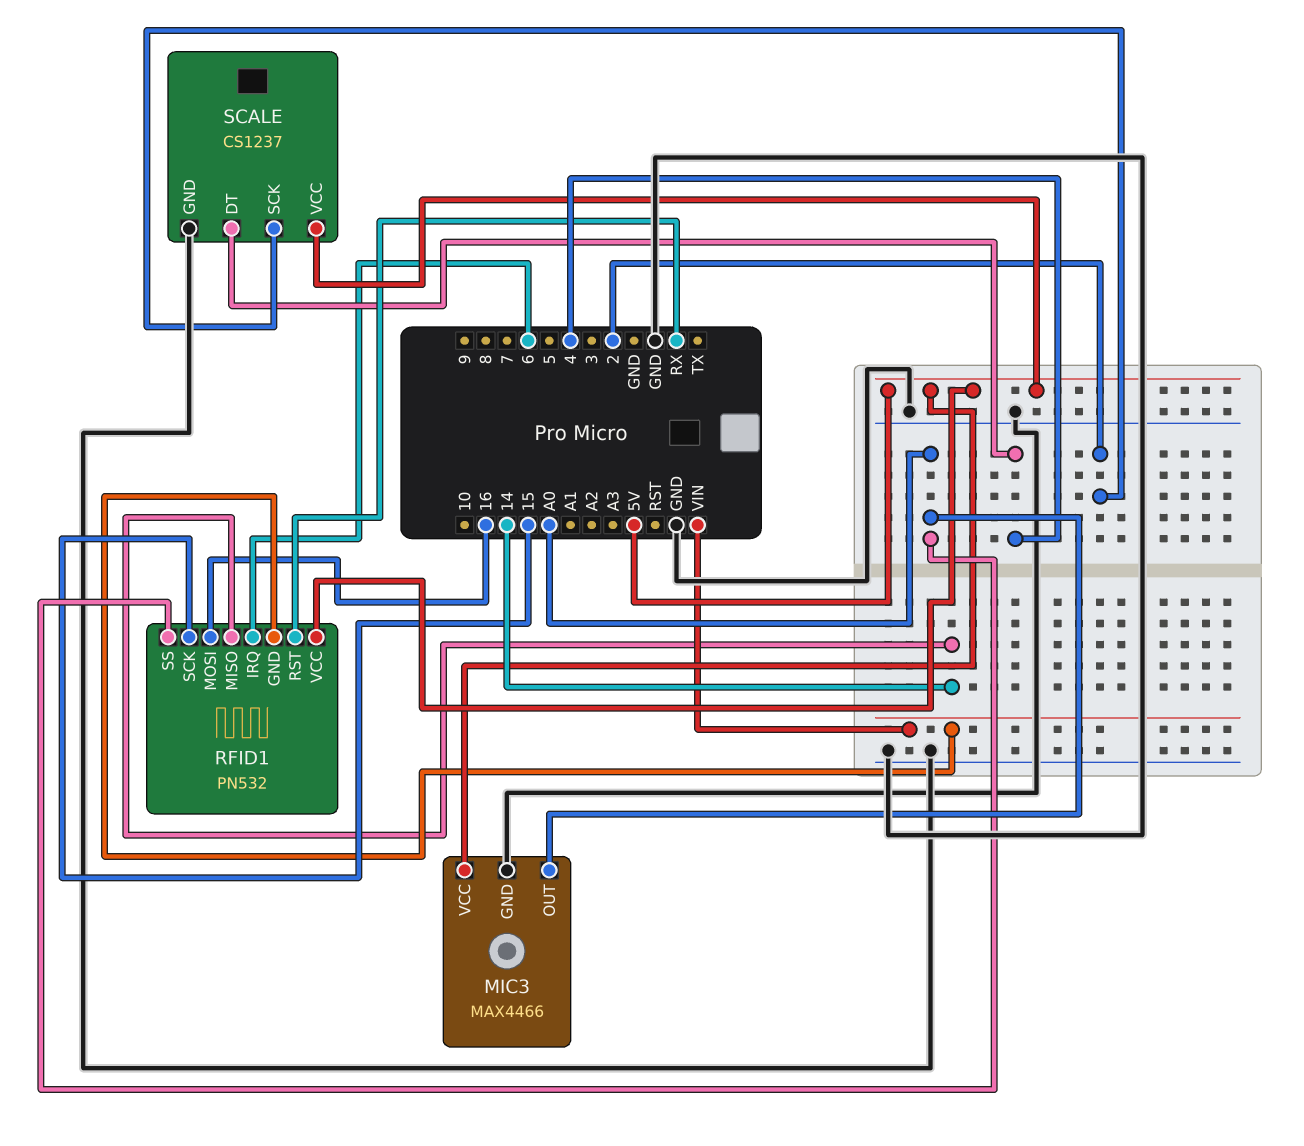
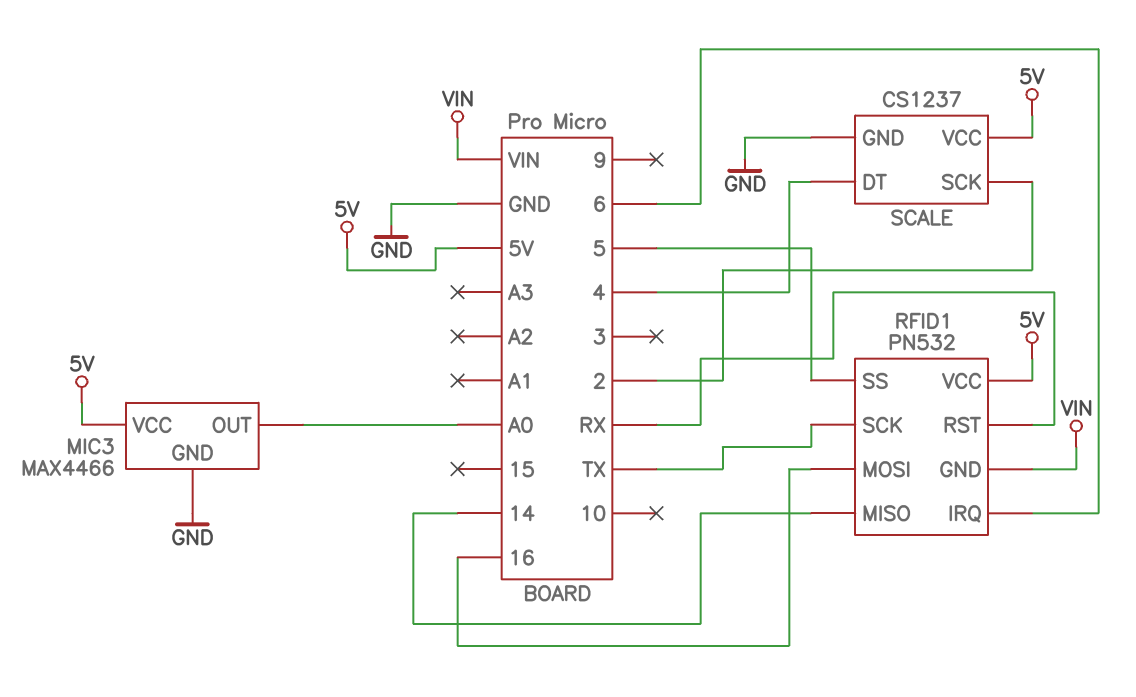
RFID1 pin SCK: 15 -> TX
RFID1 pin SS: A0 -> 5

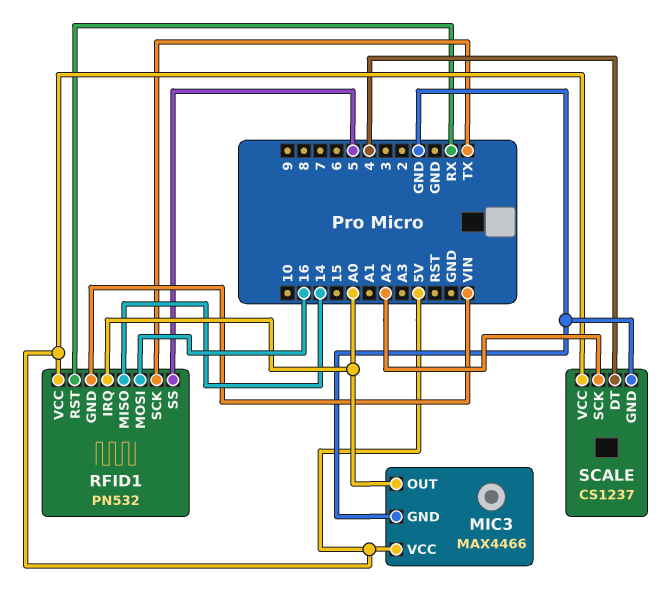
RFID1 pin IRQ: 6 -> A0
SCALE pin SCK: 2 -> A2

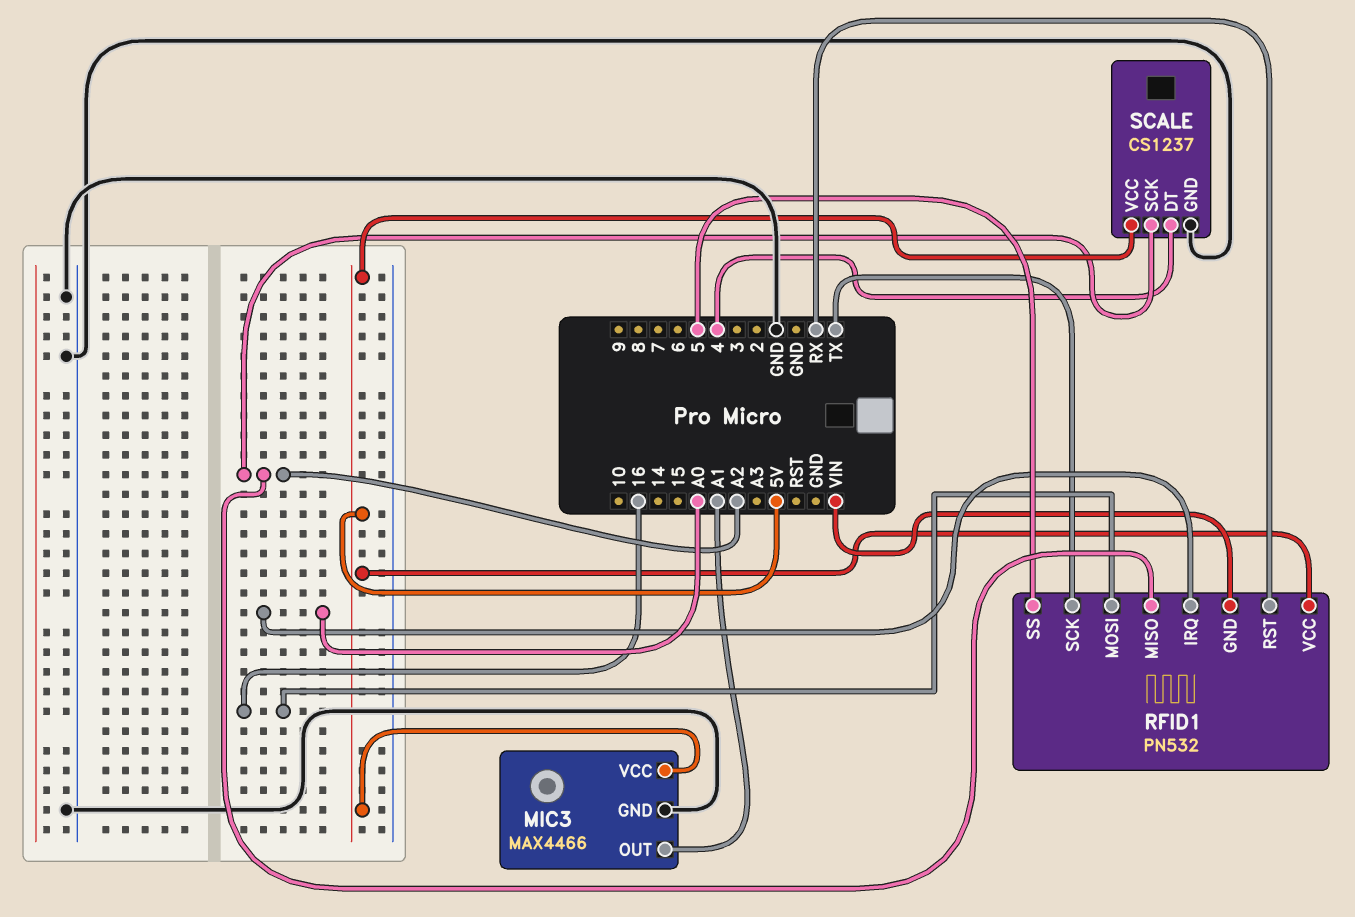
MIC3 pin OUT: A0 -> A1
RFID1 pin MISO: 14 -> A2

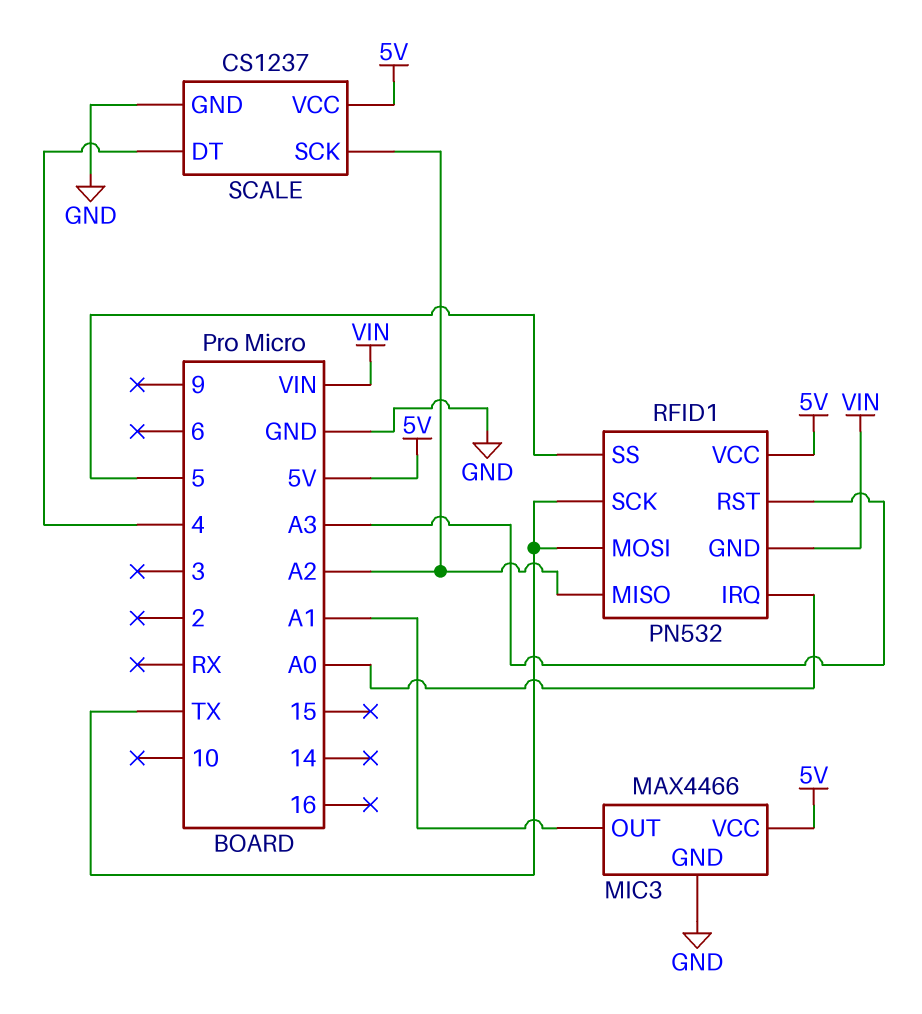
RFID1 pin MOSI: 16 -> TX
RFID1 pin RST: RX -> A3

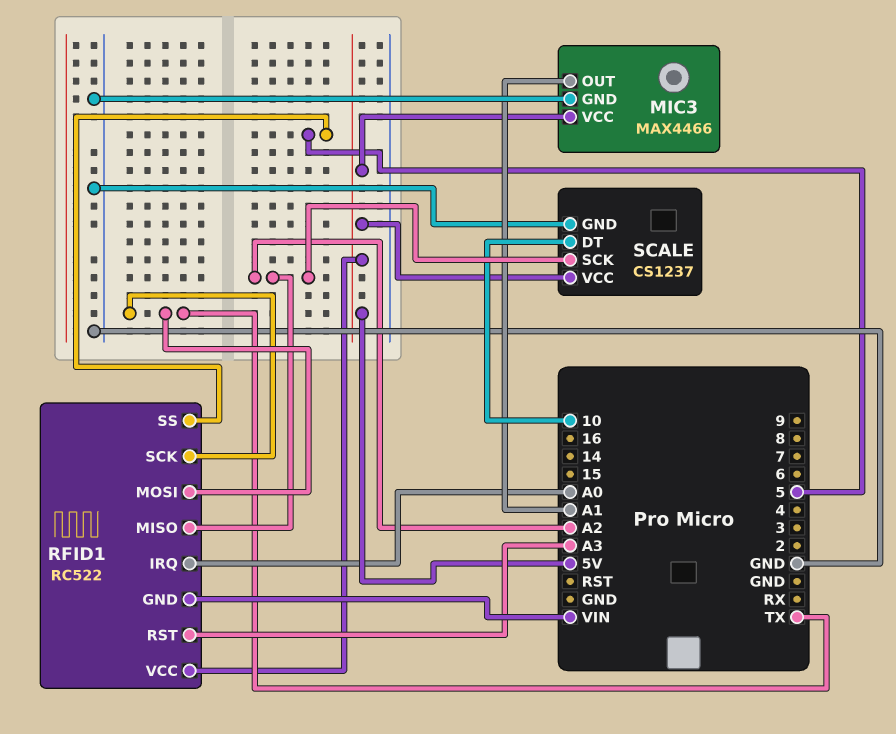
RFID1: PN532 -> RC522
SCALE pin DT: 4 -> 10

